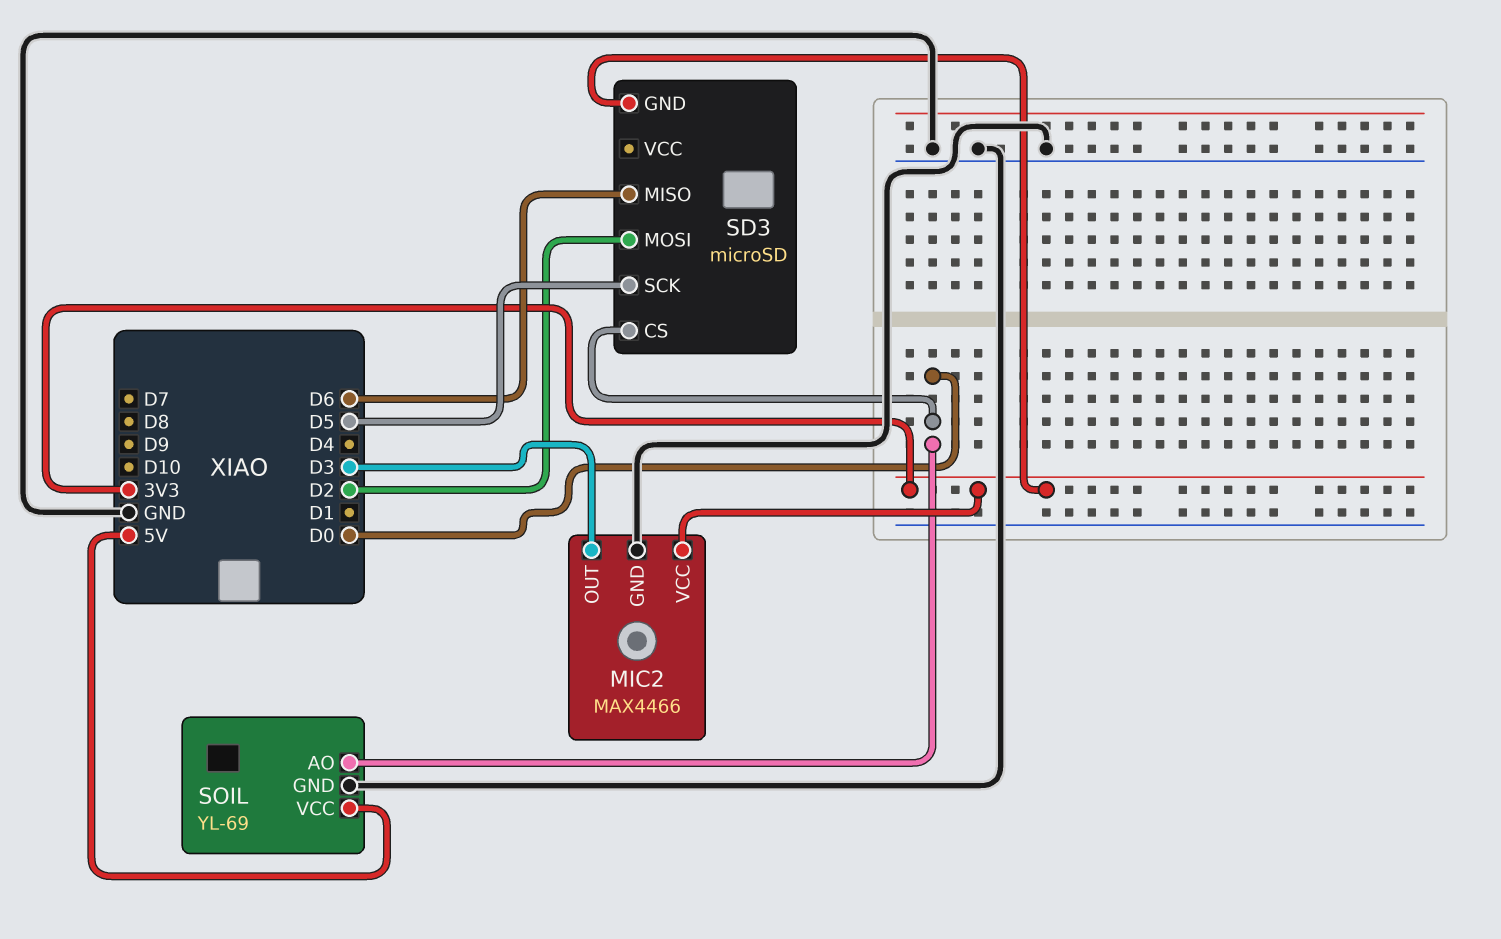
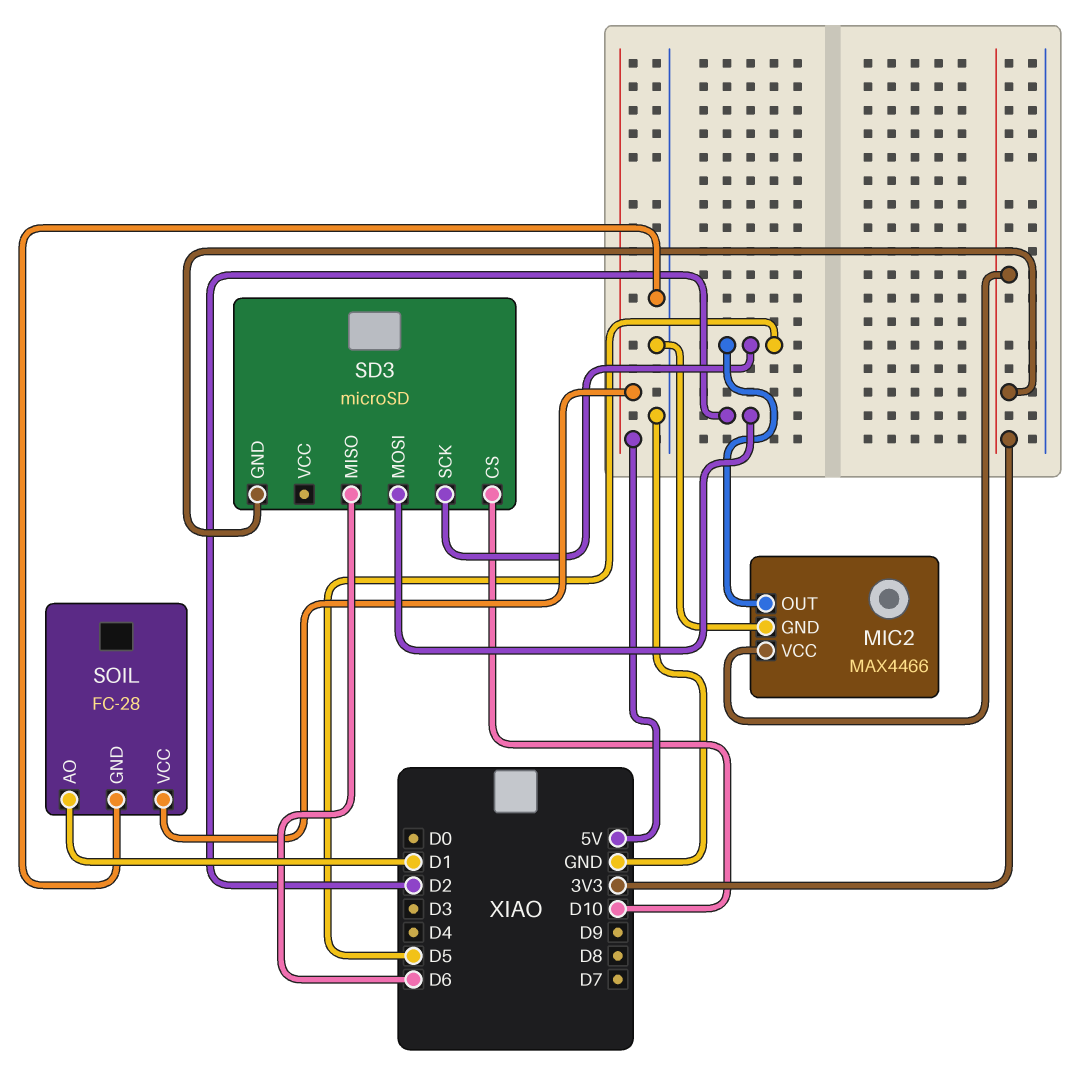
MIC2 pin OUT: D3 -> D5
SD3 pin CS: D0 -> D10
SOIL: YL-69 -> FC-28
SOIL pin AO: D0 -> D1

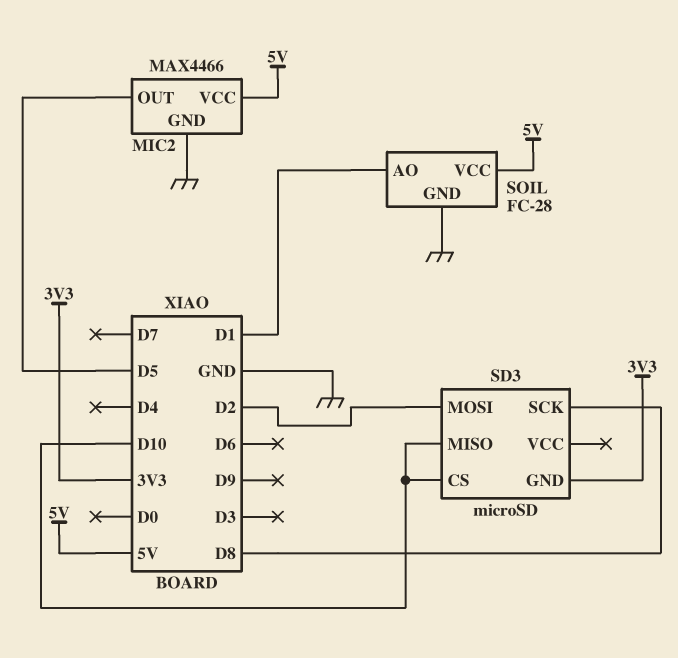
MIC2 pin VCC: 3V3 -> 5V
SD3 pin MISO: D6 -> D10
SD3 pin SCK: D5 -> D8

